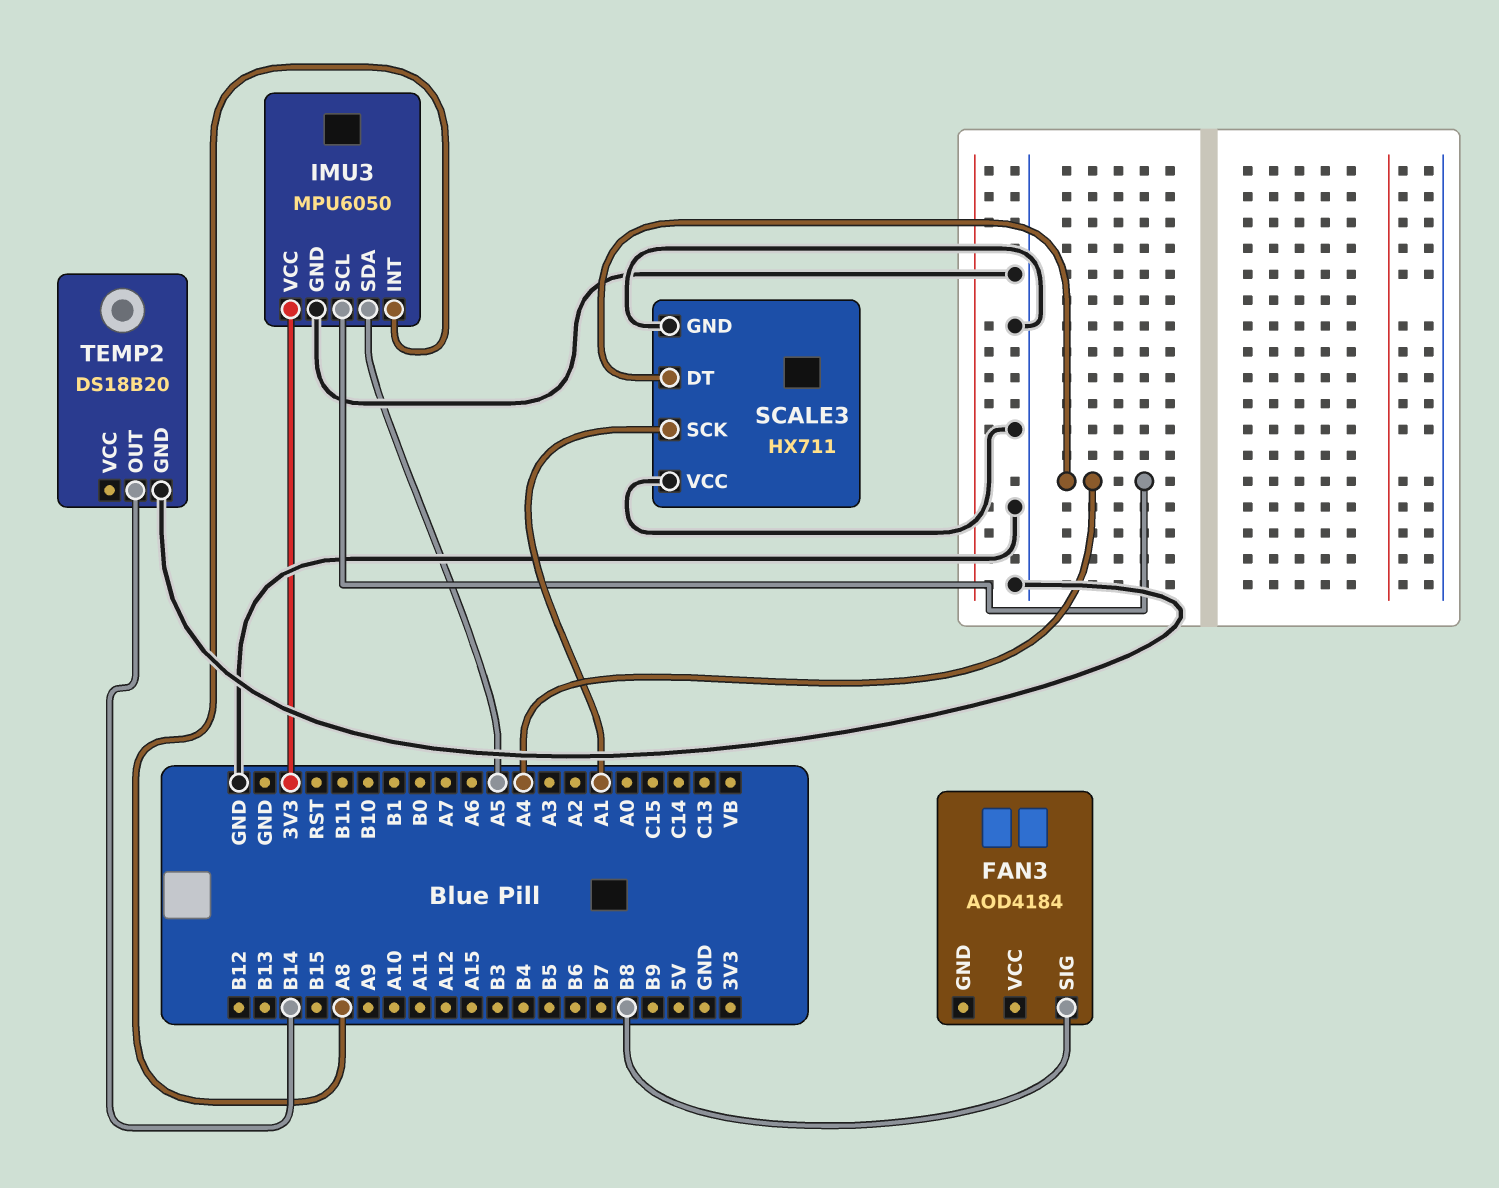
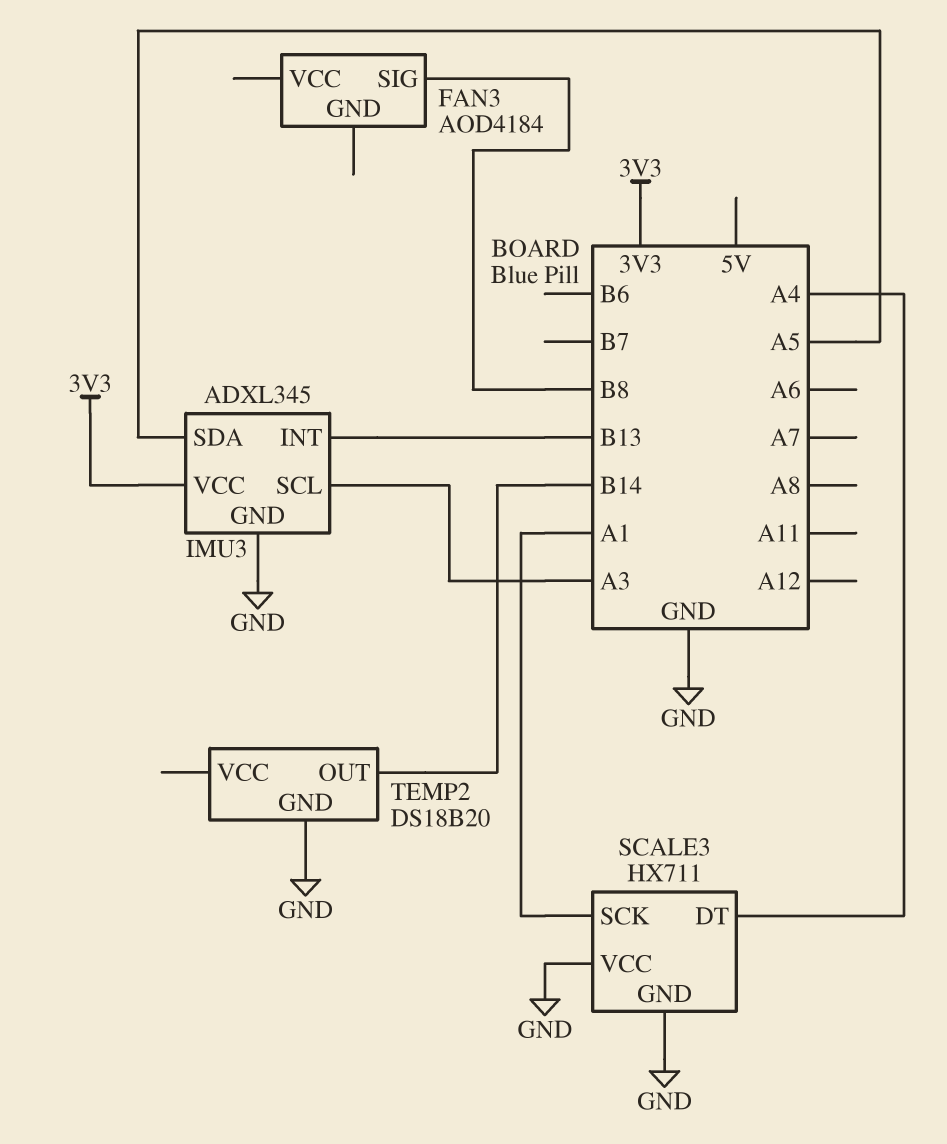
IMU3: MPU6050 -> ADXL345
IMU3 pin INT: A8 -> B13
IMU3 pin SCL: A4 -> A3

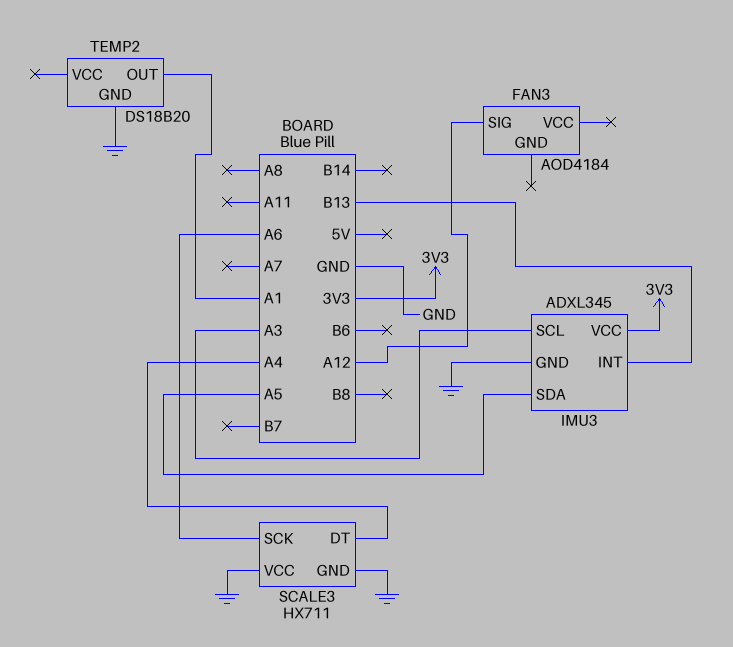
FAN3 pin SIG: B8 -> A12
SCALE3 pin SCK: A1 -> A6
TEMP2 pin OUT: B14 -> A1

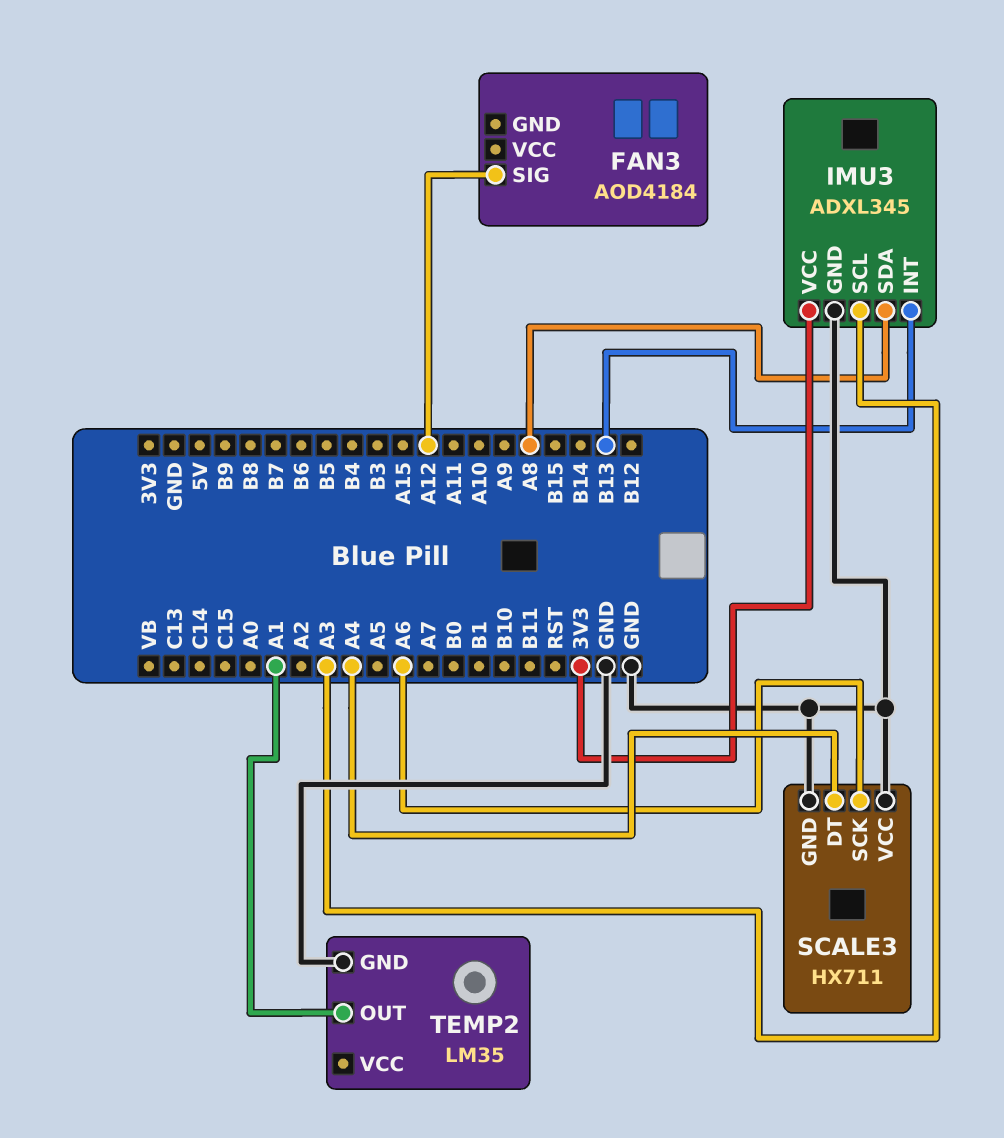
IMU3 pin SDA: A5 -> A8
TEMP2: DS18B20 -> LM35

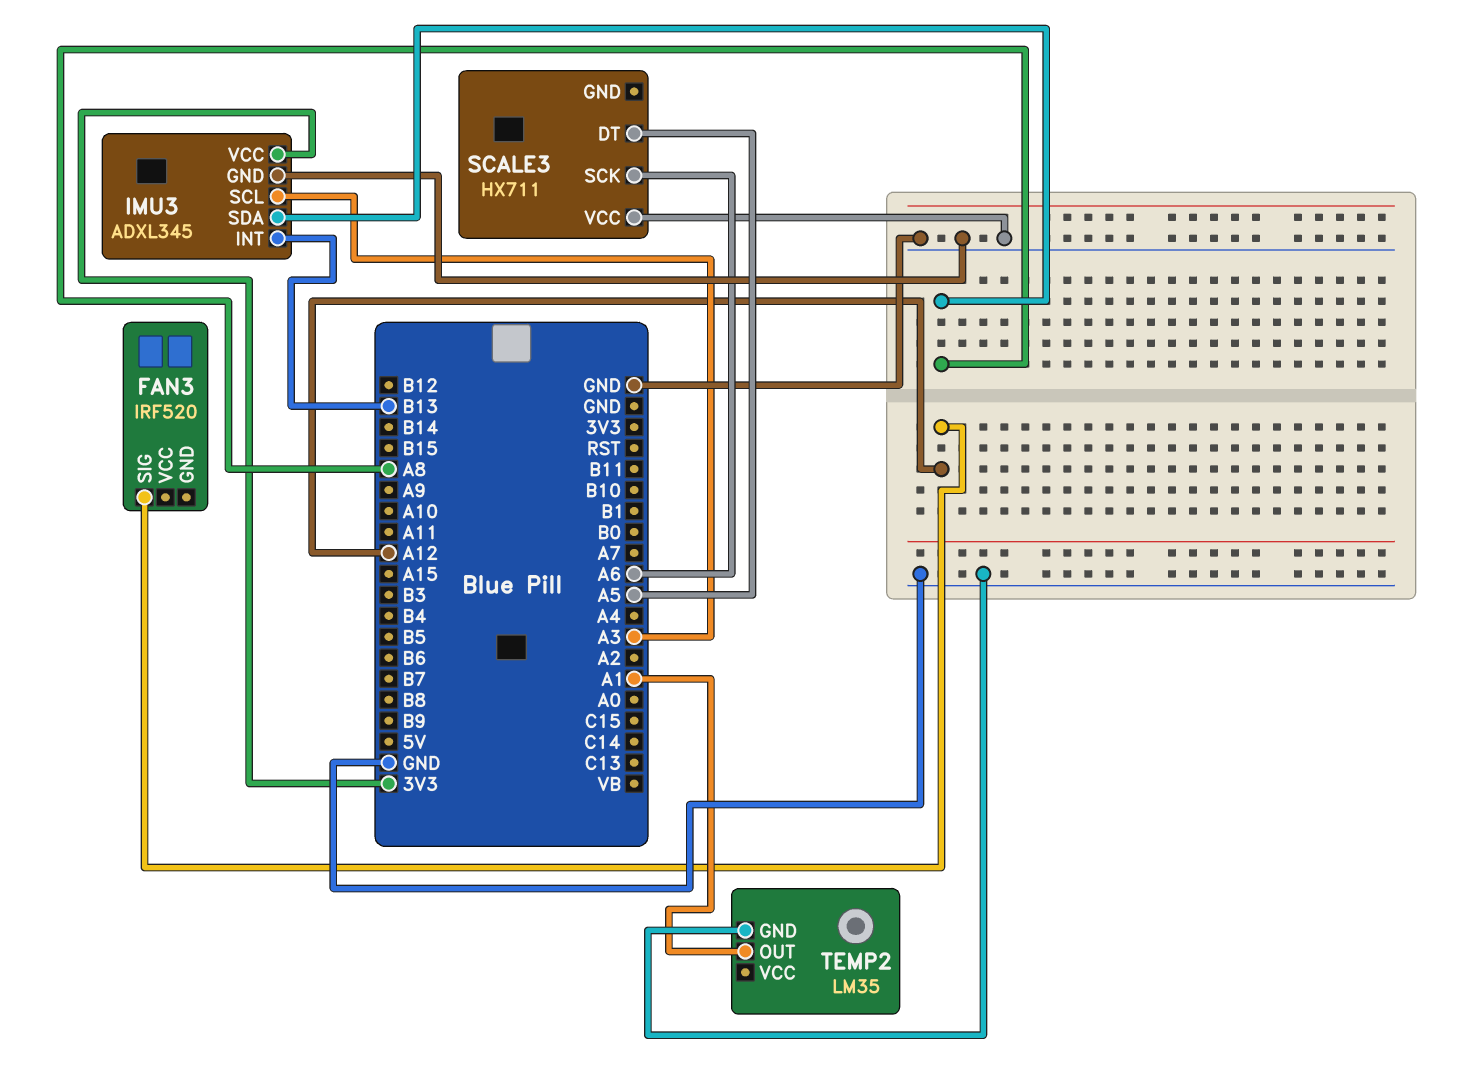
FAN3: AOD4184 -> IRF520
SCALE3 pin DT: A4 -> A5
SCALE3 pin GND: GND -> none

